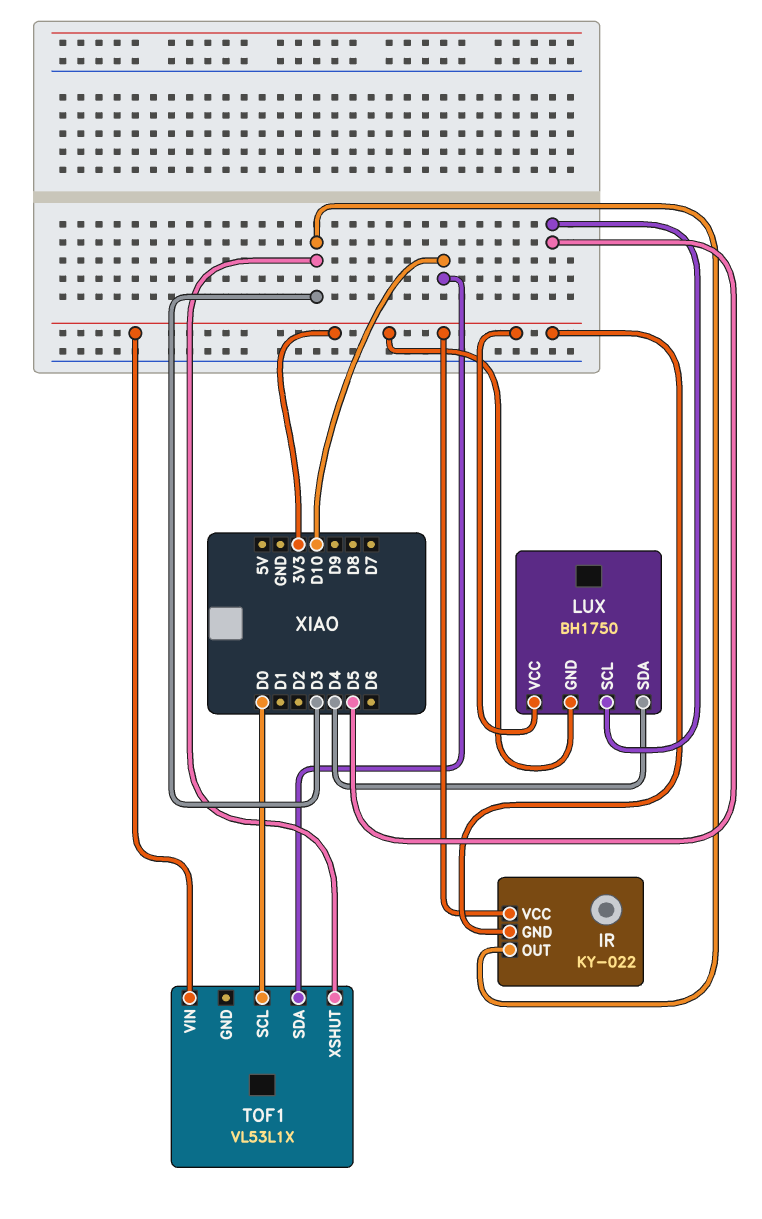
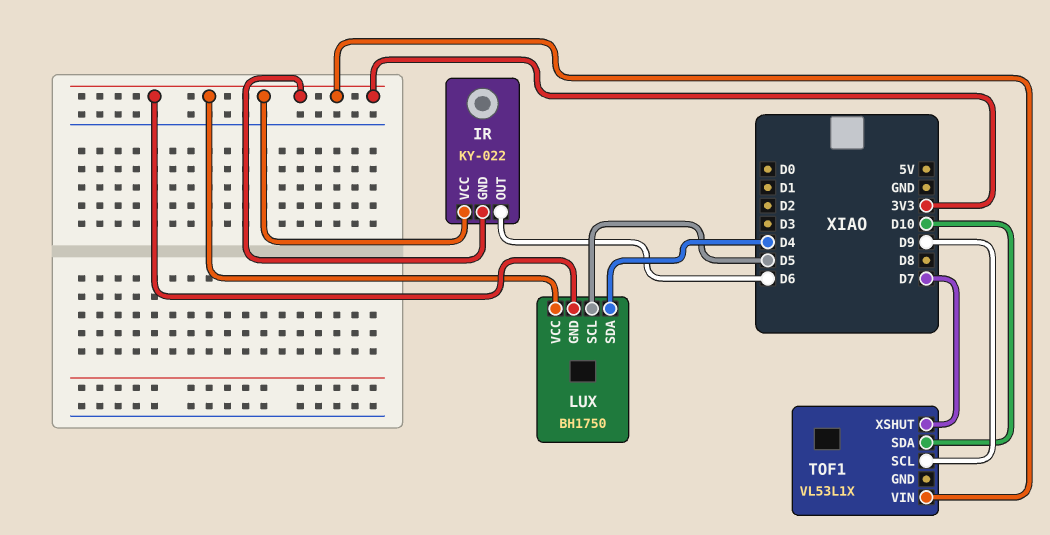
IR pin OUT: D3 -> D6
TOF1 pin SCL: D0 -> D9
TOF1 pin XSHUT: D3 -> D7

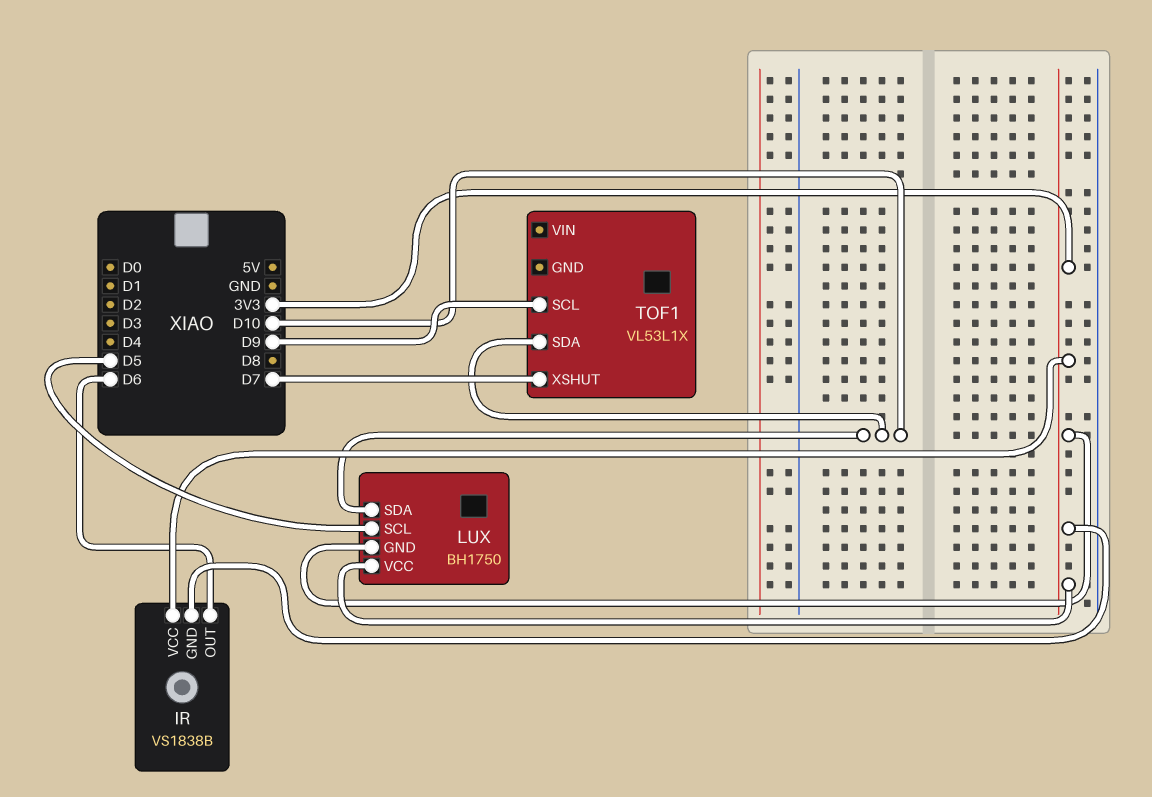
IR: KY-022 -> VS1838B
LUX pin SDA: D4 -> D10
TOF1 pin VIN: 3V3 -> none

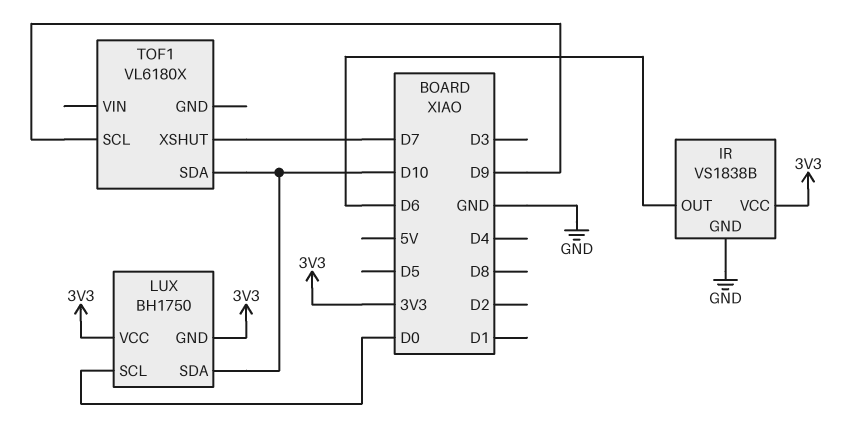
IR pin GND: 3V3 -> GND
LUX pin SCL: D5 -> D0
TOF1: VL53L1X -> VL6180X

